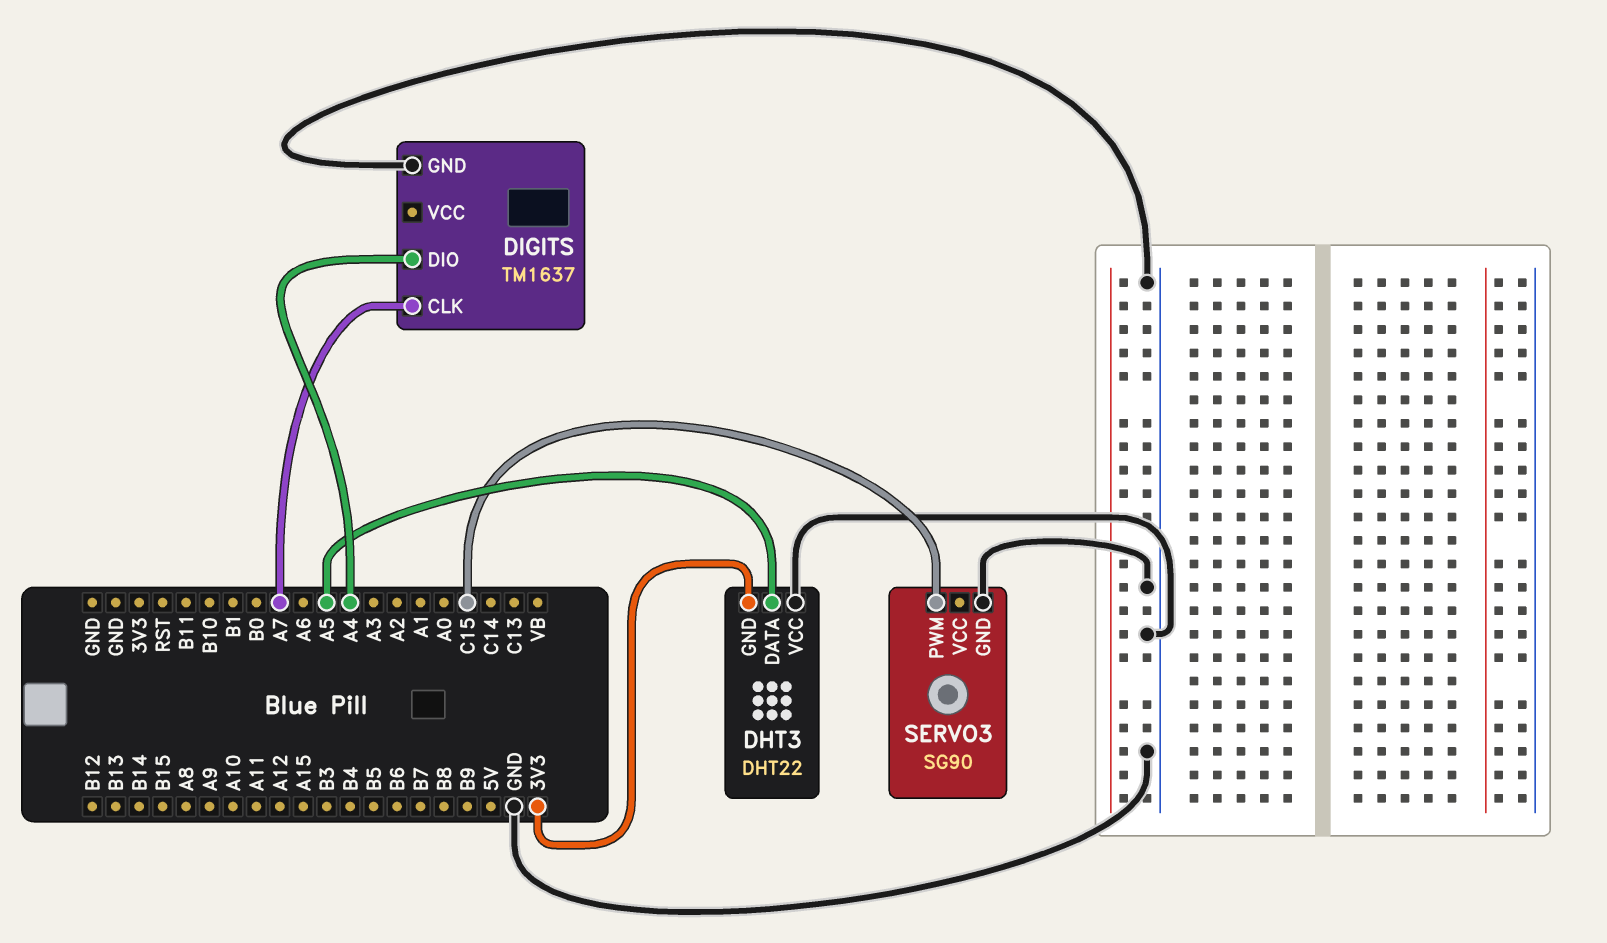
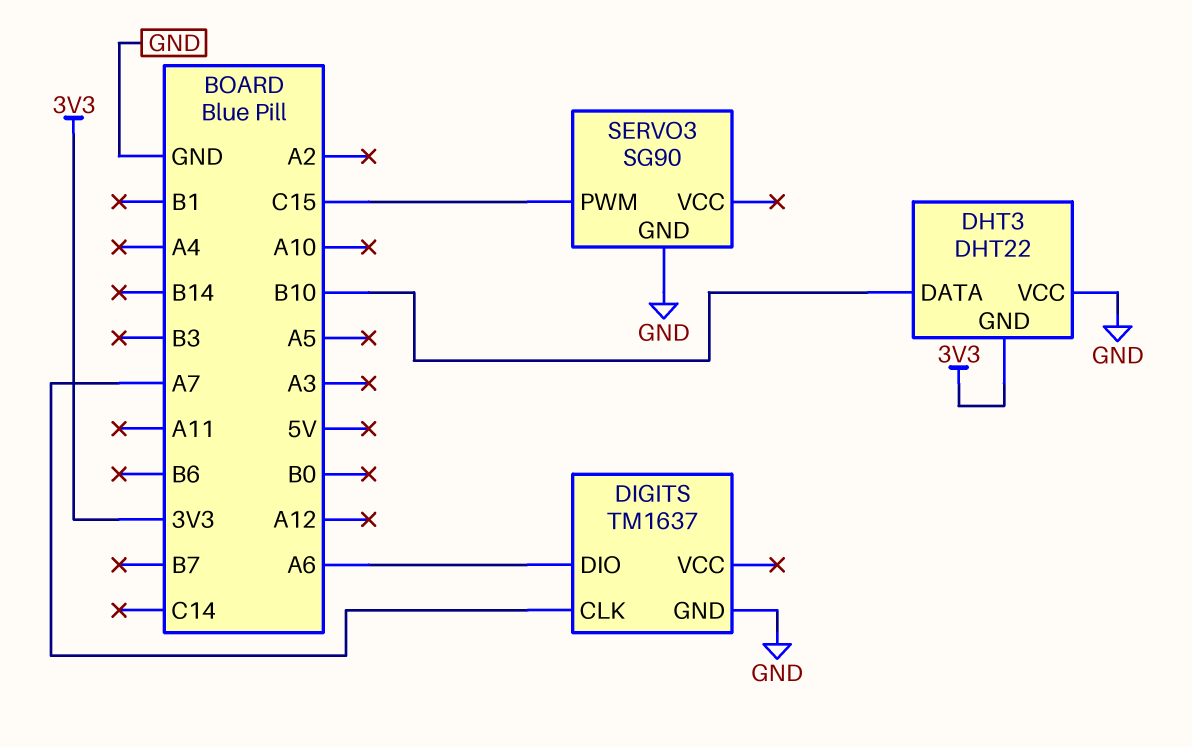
DHT3 pin DATA: A5 -> B10
DIGITS pin DIO: A4 -> A6

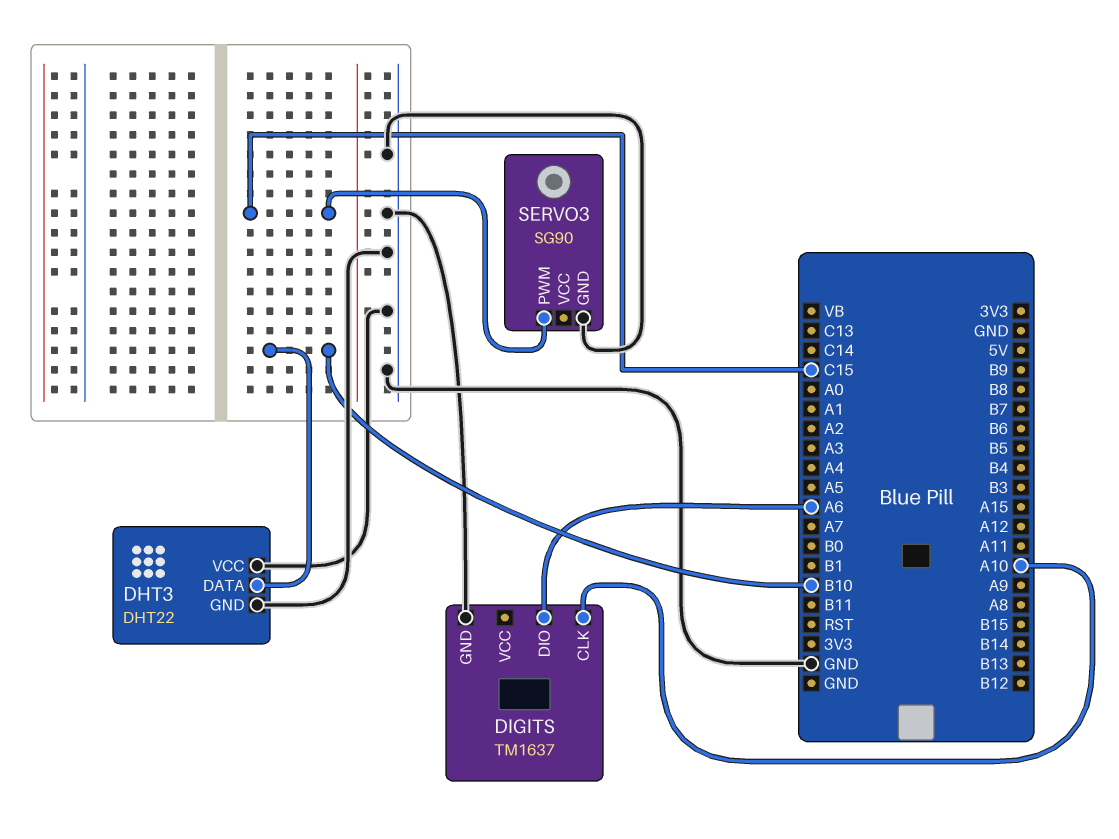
DHT3 pin GND: 3V3 -> GND
DIGITS pin CLK: A7 -> A10

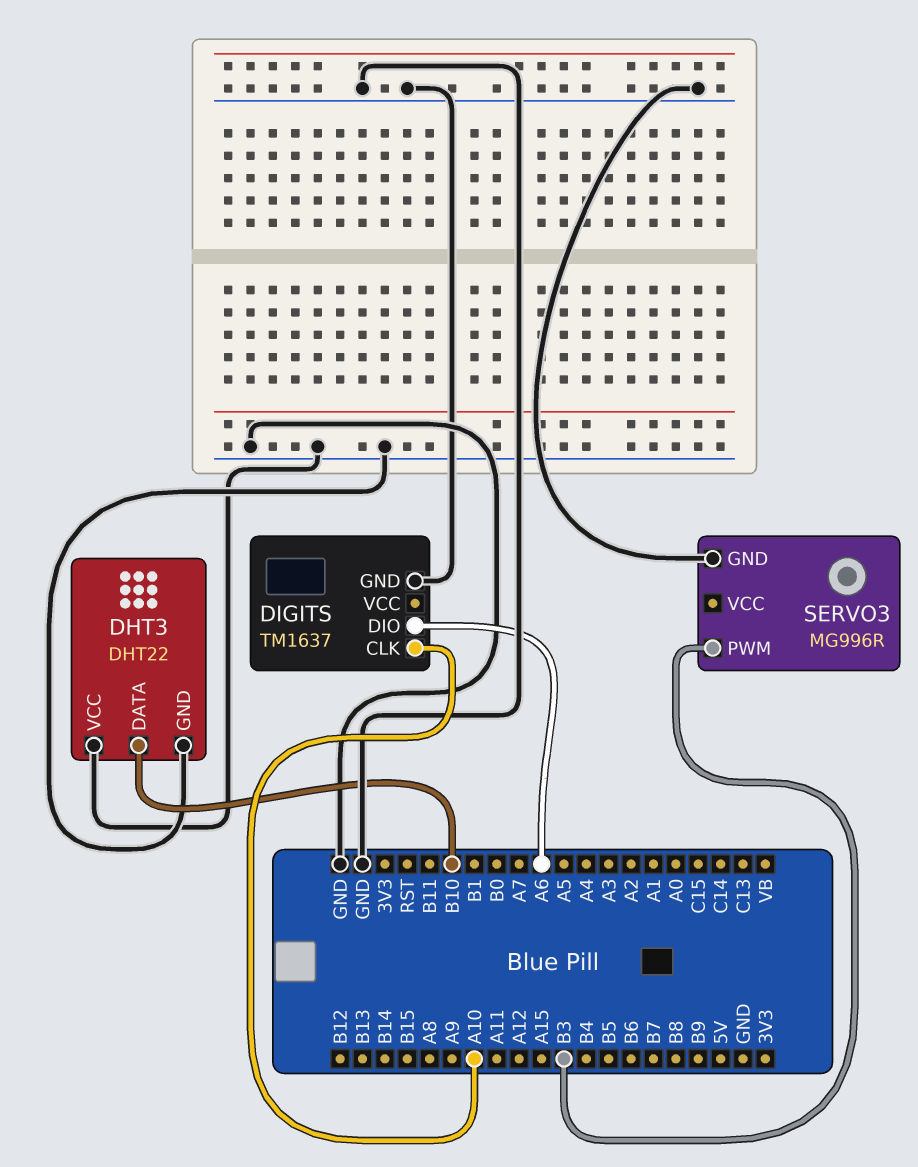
SERVO3: SG90 -> MG996R
SERVO3 pin PWM: C15 -> B3

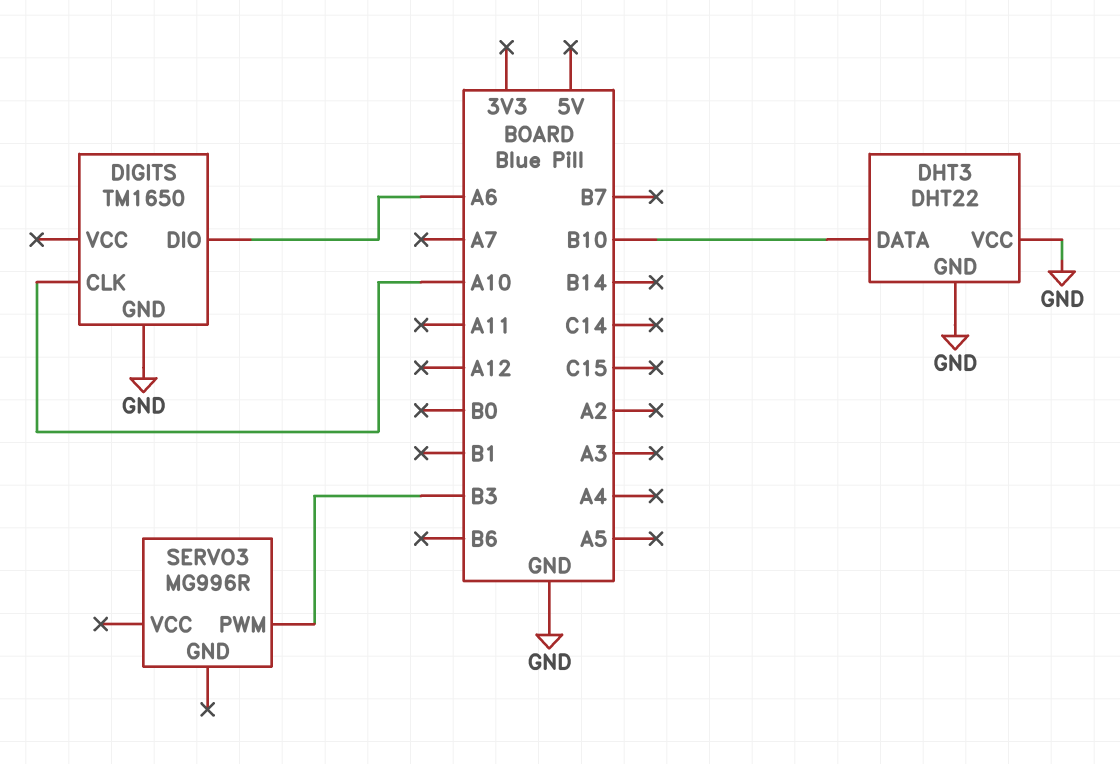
DIGITS: TM1637 -> TM1650
SERVO3 pin GND: GND -> none

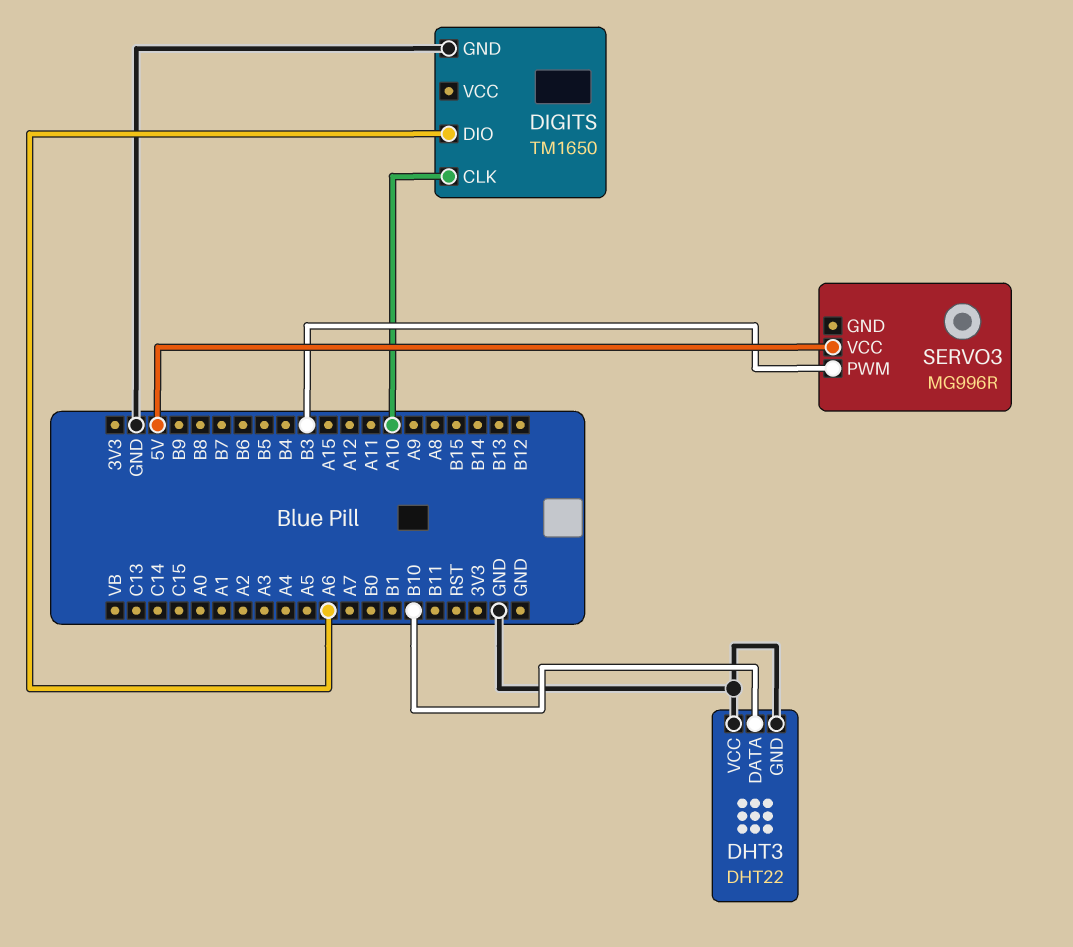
SERVO3 pin VCC: none -> 5V

